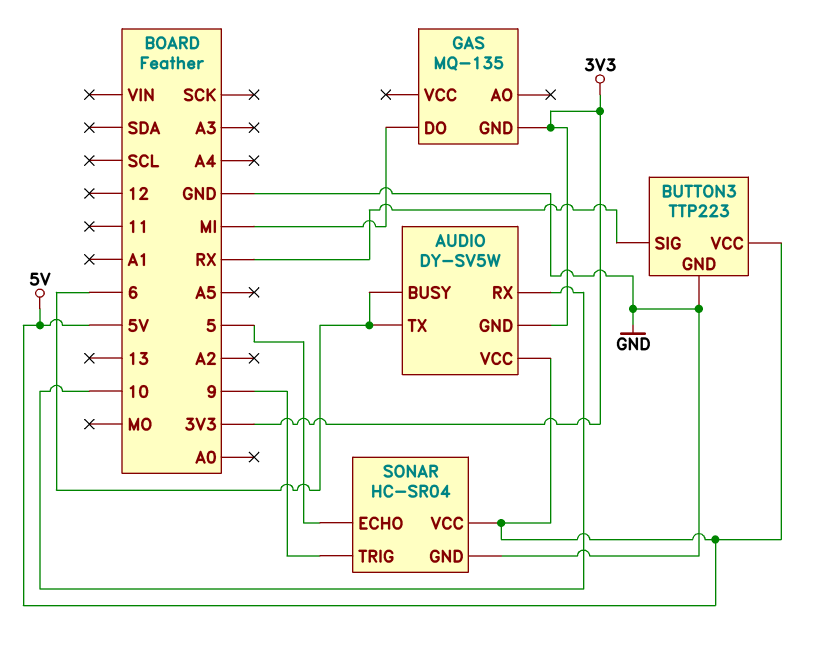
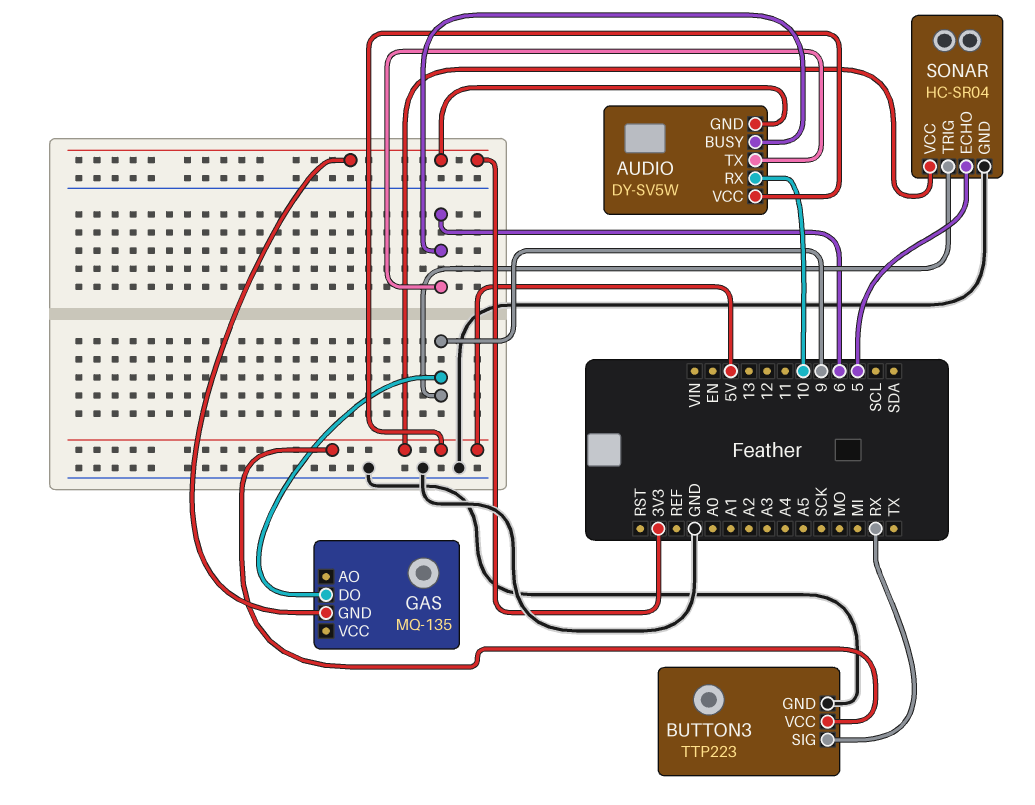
GAS pin DO: MI -> 9

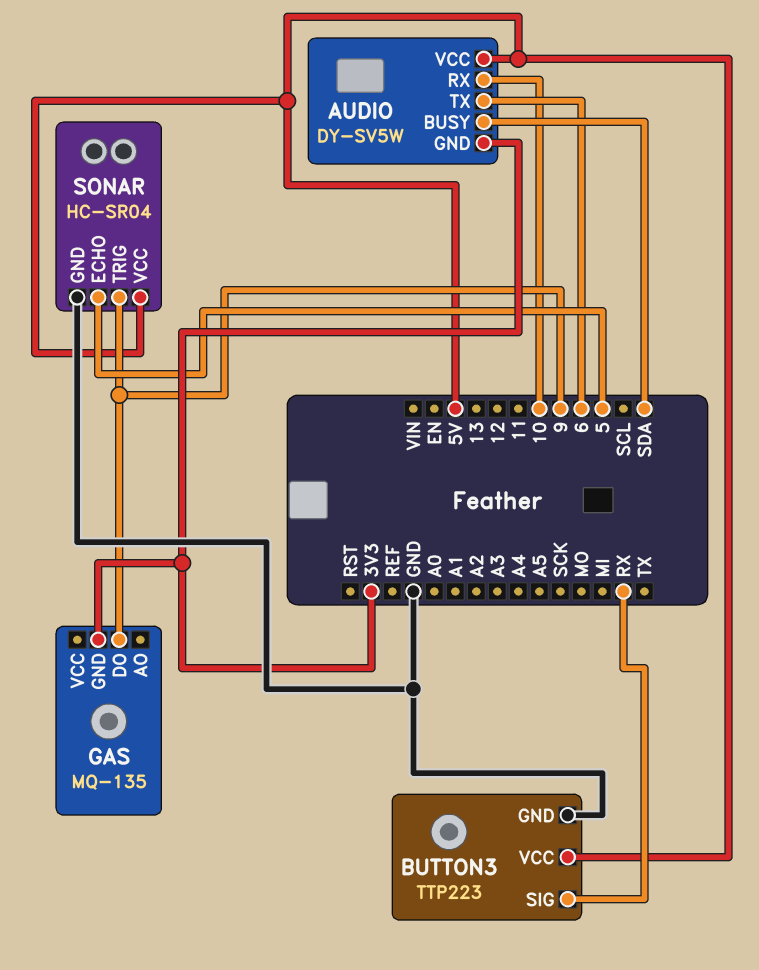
AUDIO pin BUSY: 6 -> SDA

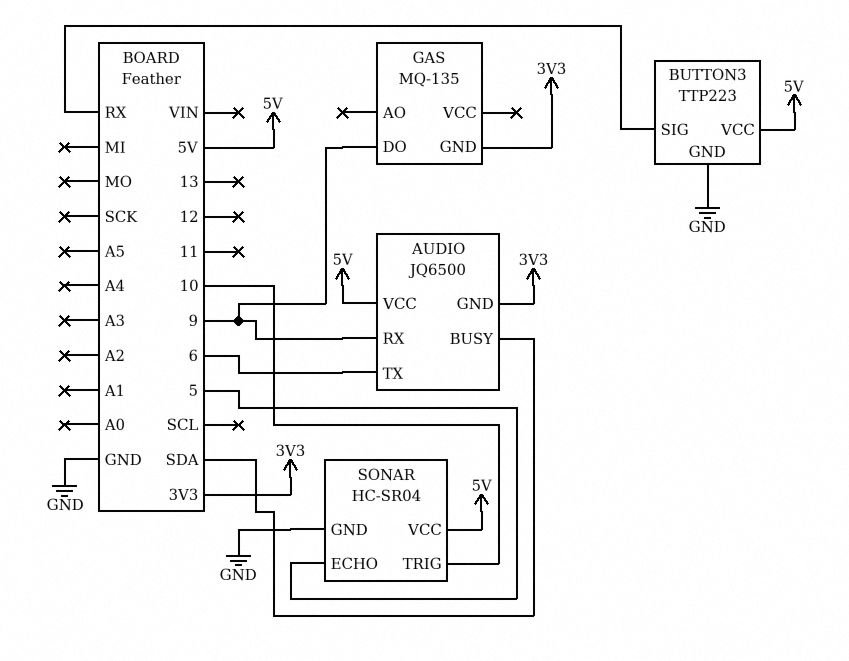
AUDIO: DY-SV5W -> JQ6500
AUDIO pin RX: 10 -> 9
SONAR pin TRIG: 9 -> 10

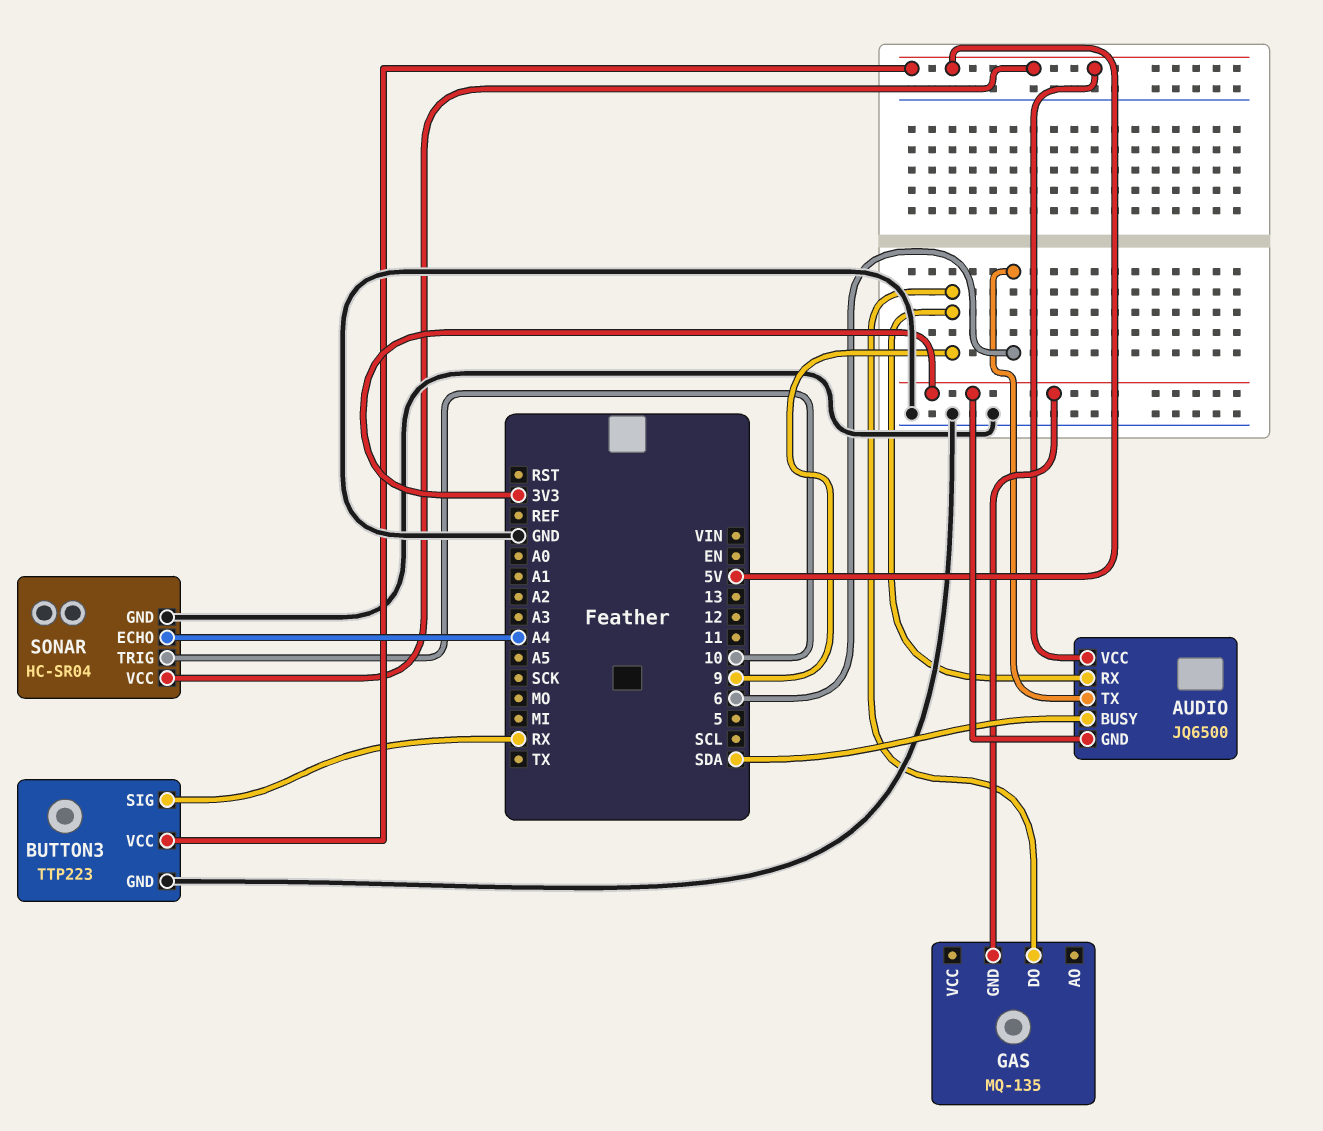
SONAR pin ECHO: 5 -> A4

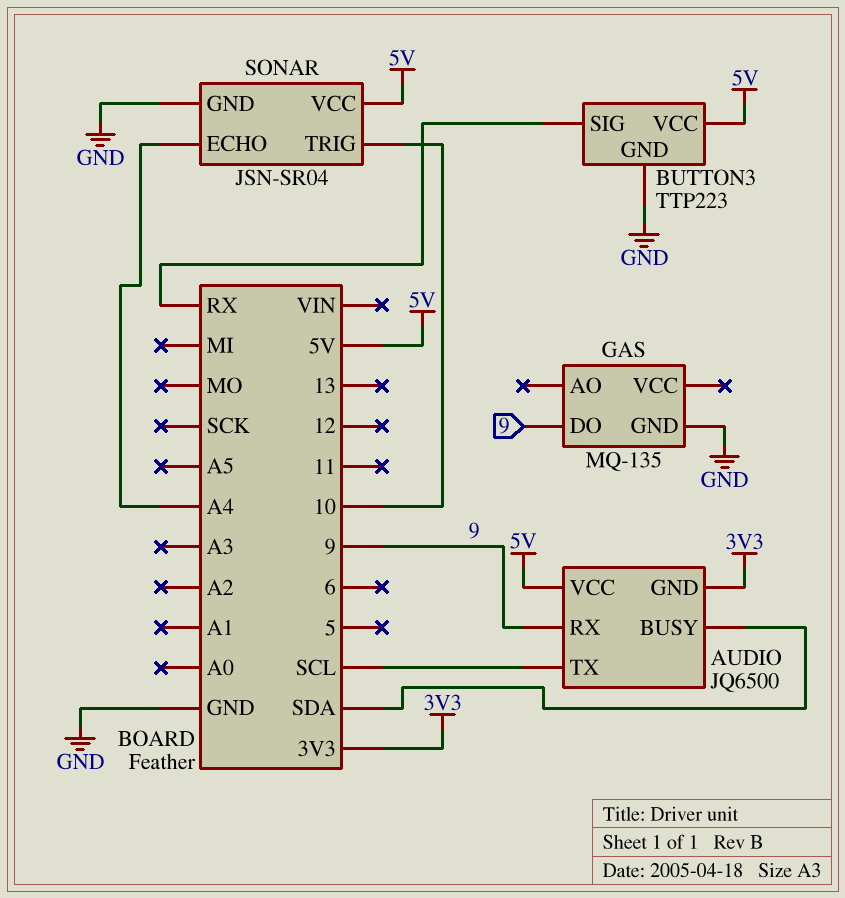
AUDIO pin TX: 6 -> SCL
GAS pin GND: 3V3 -> GND
SONAR: HC-SR04 -> JSN-SR04

